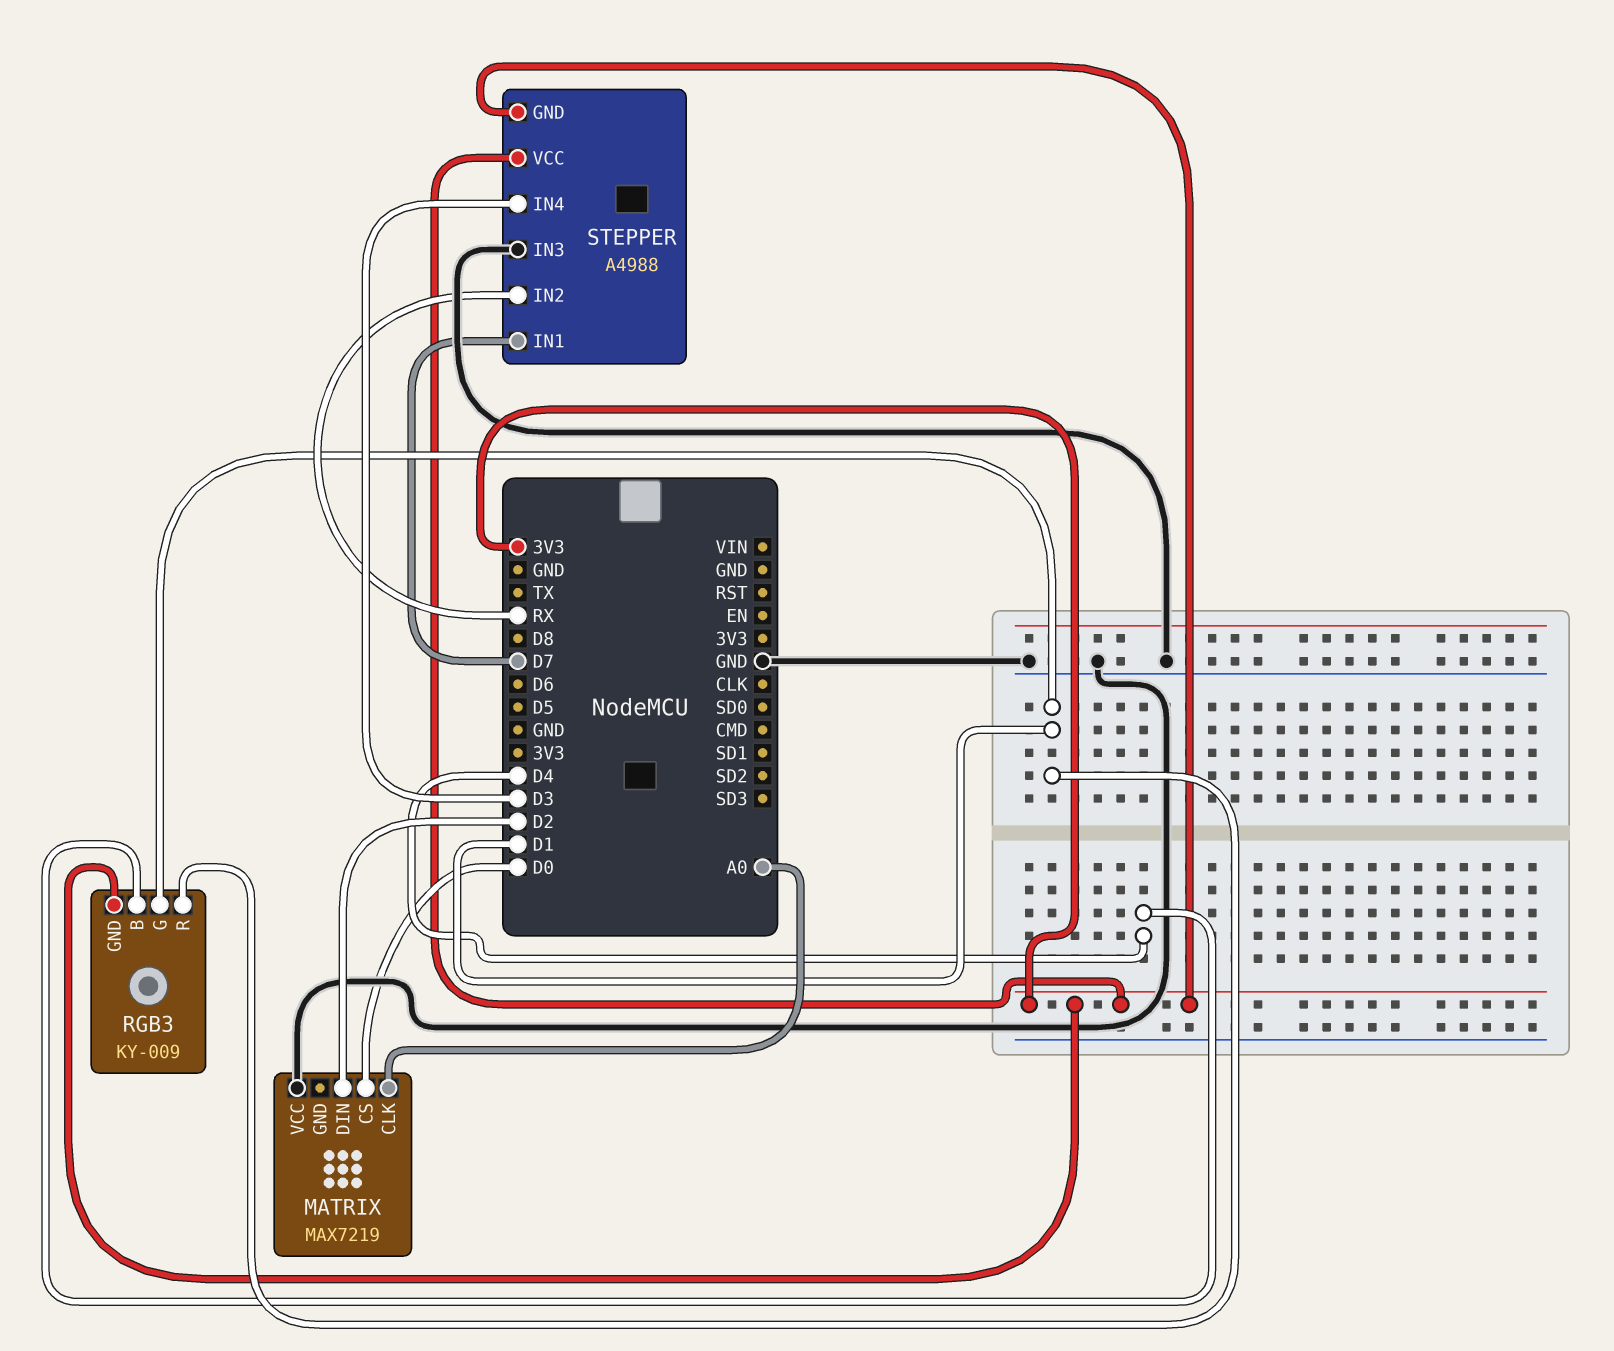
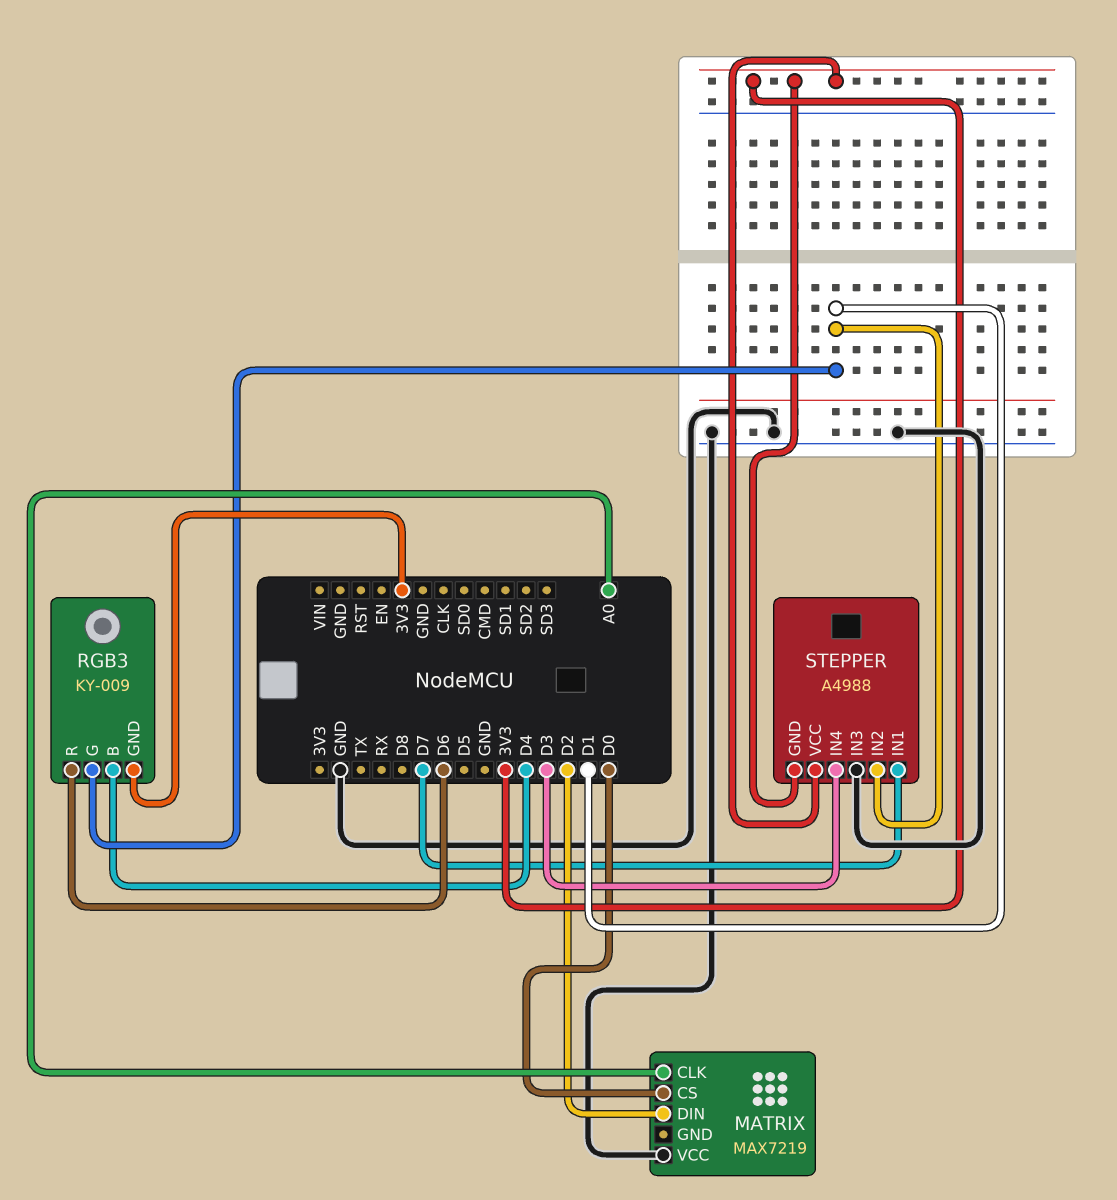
RGB3 pin R: D1 -> D6
STEPPER pin IN2: RX -> D1

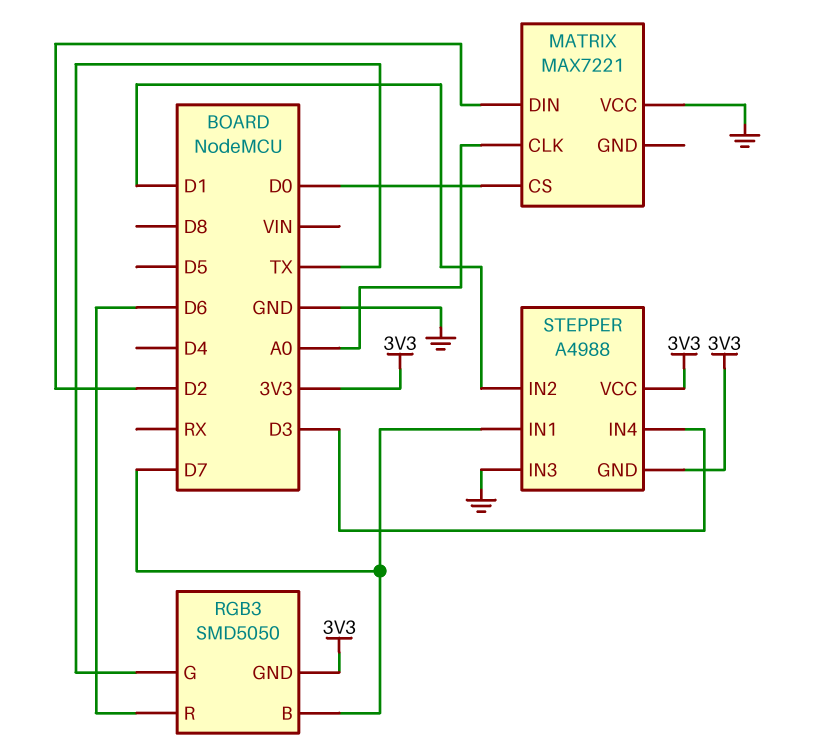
MATRIX: MAX7219 -> MAX7221
RGB3: KY-009 -> SMD5050
RGB3 pin B: D4 -> D7
RGB3 pin G: D1 -> TX

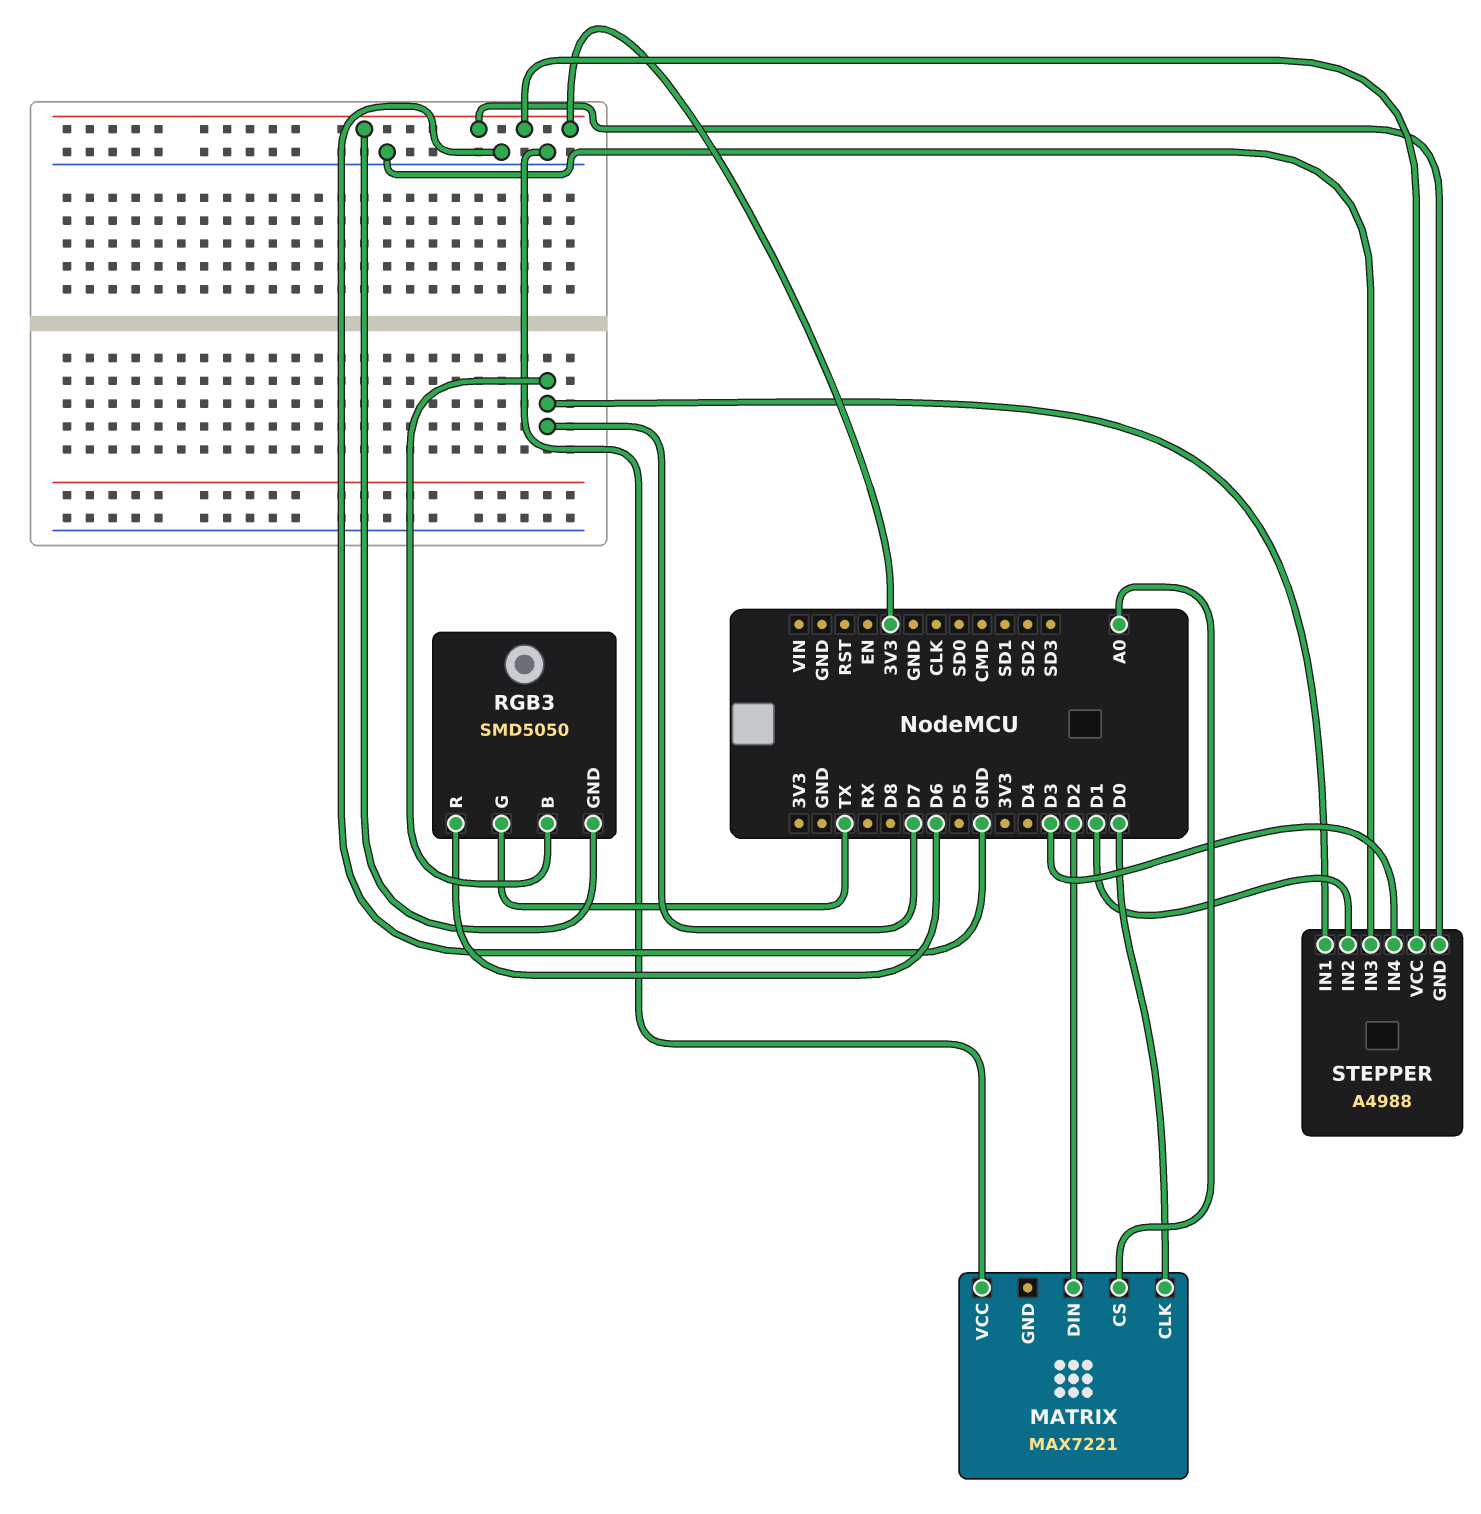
MATRIX pin CLK: A0 -> D0
MATRIX pin CS: D0 -> A0

